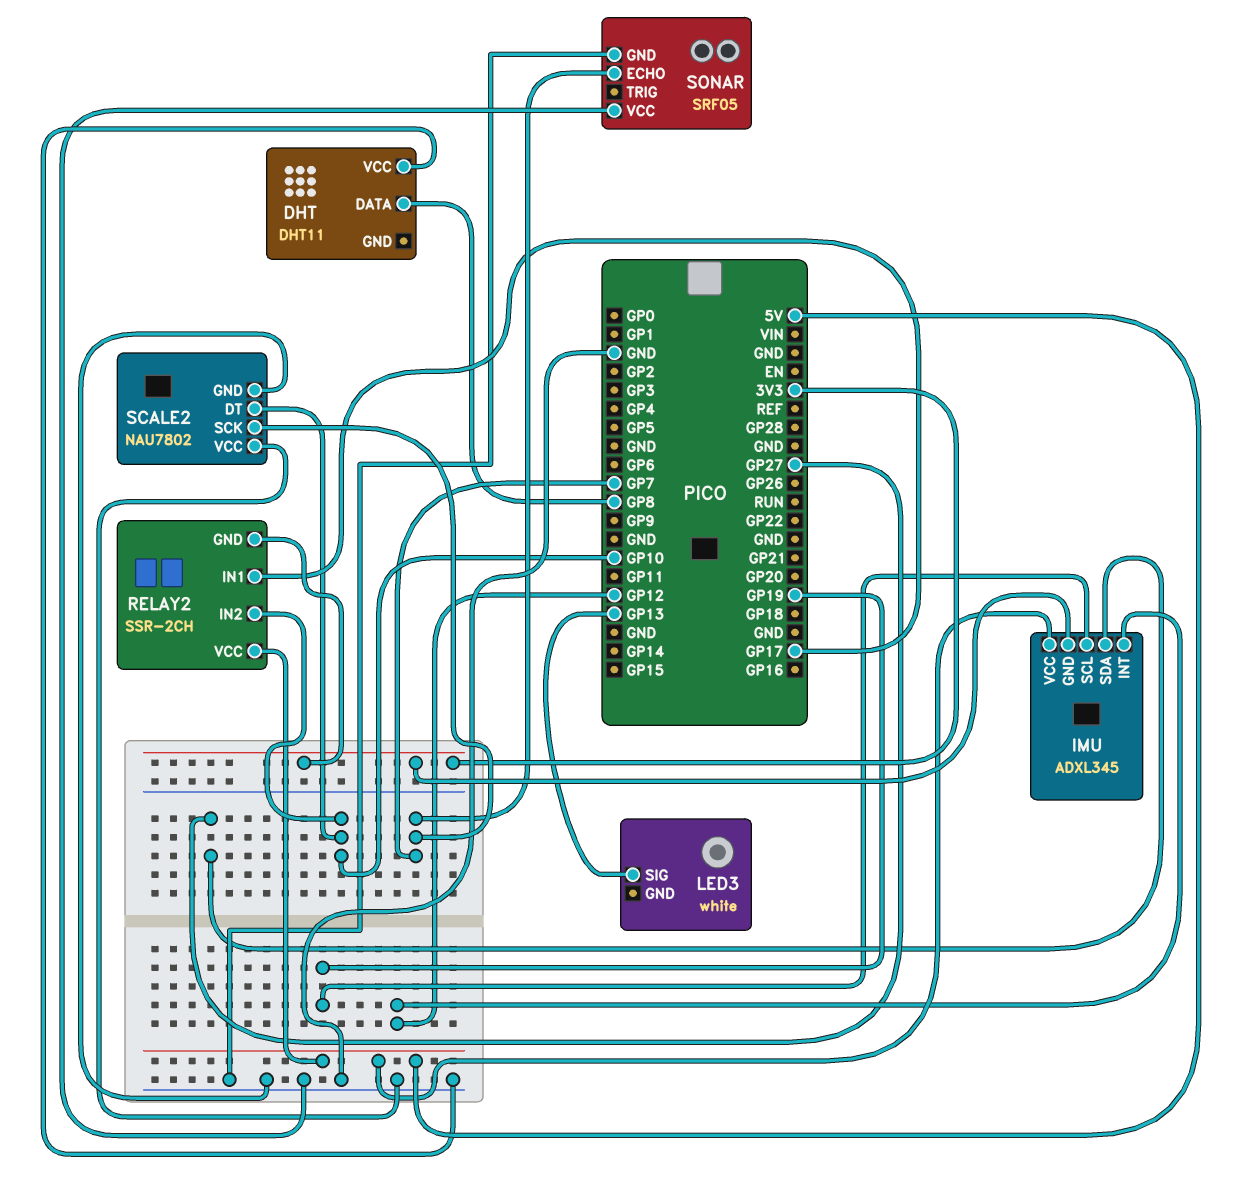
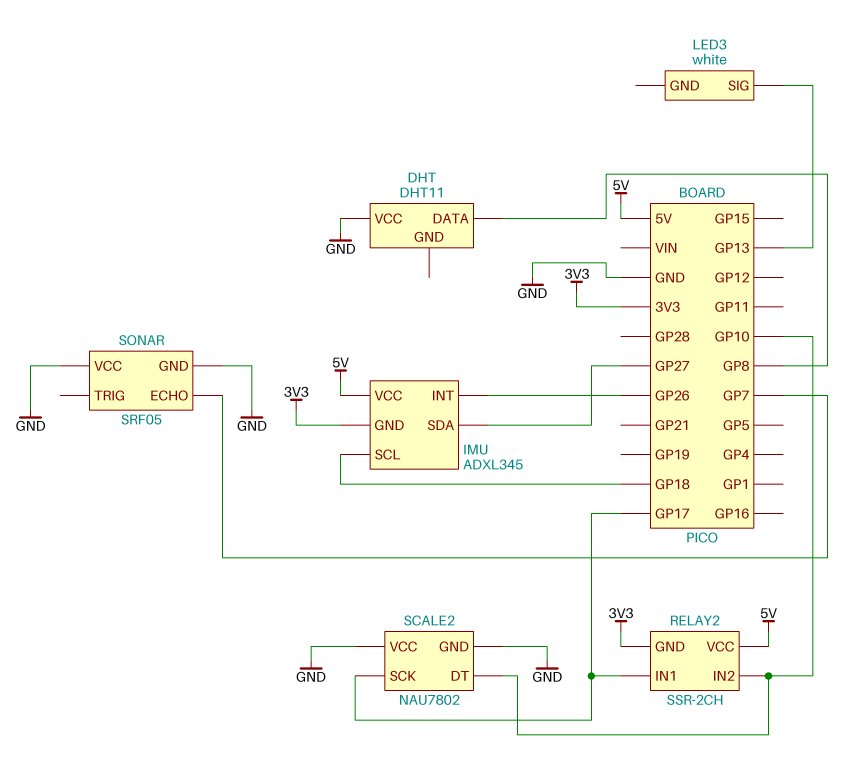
IMU pin INT: GP12 -> GP26
IMU pin SCL: GP19 -> GP18
SCALE2 pin SCK: GP7 -> GP17

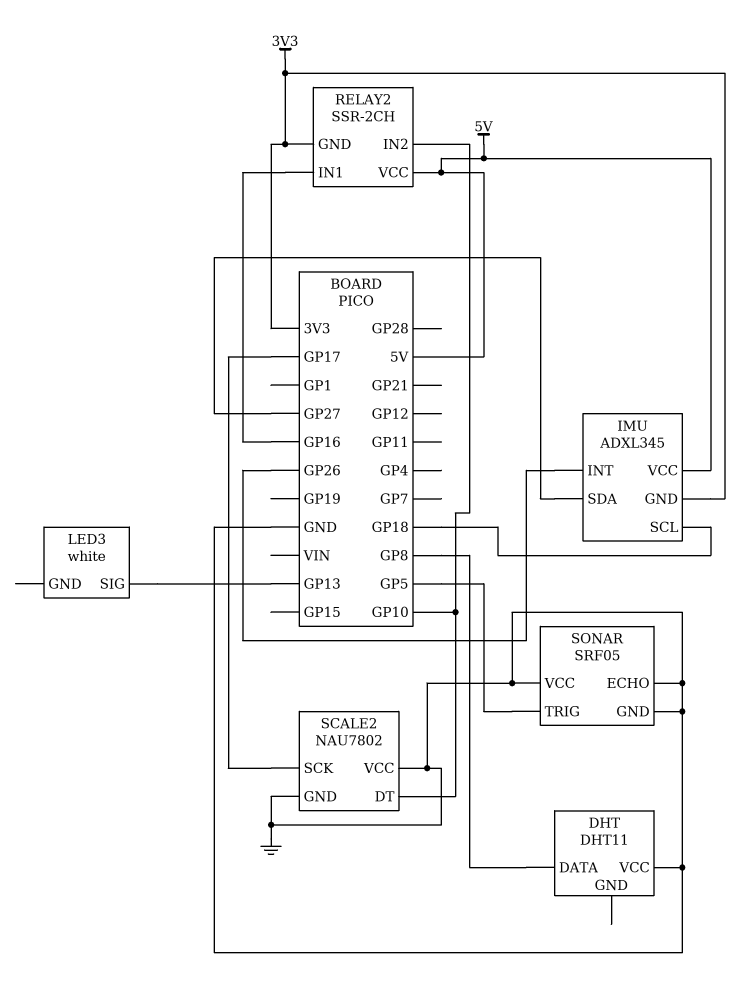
RELAY2 pin IN1: GP17 -> GP16
SONAR pin ECHO: GP7 -> GND
SONAR pin TRIG: none -> GP5

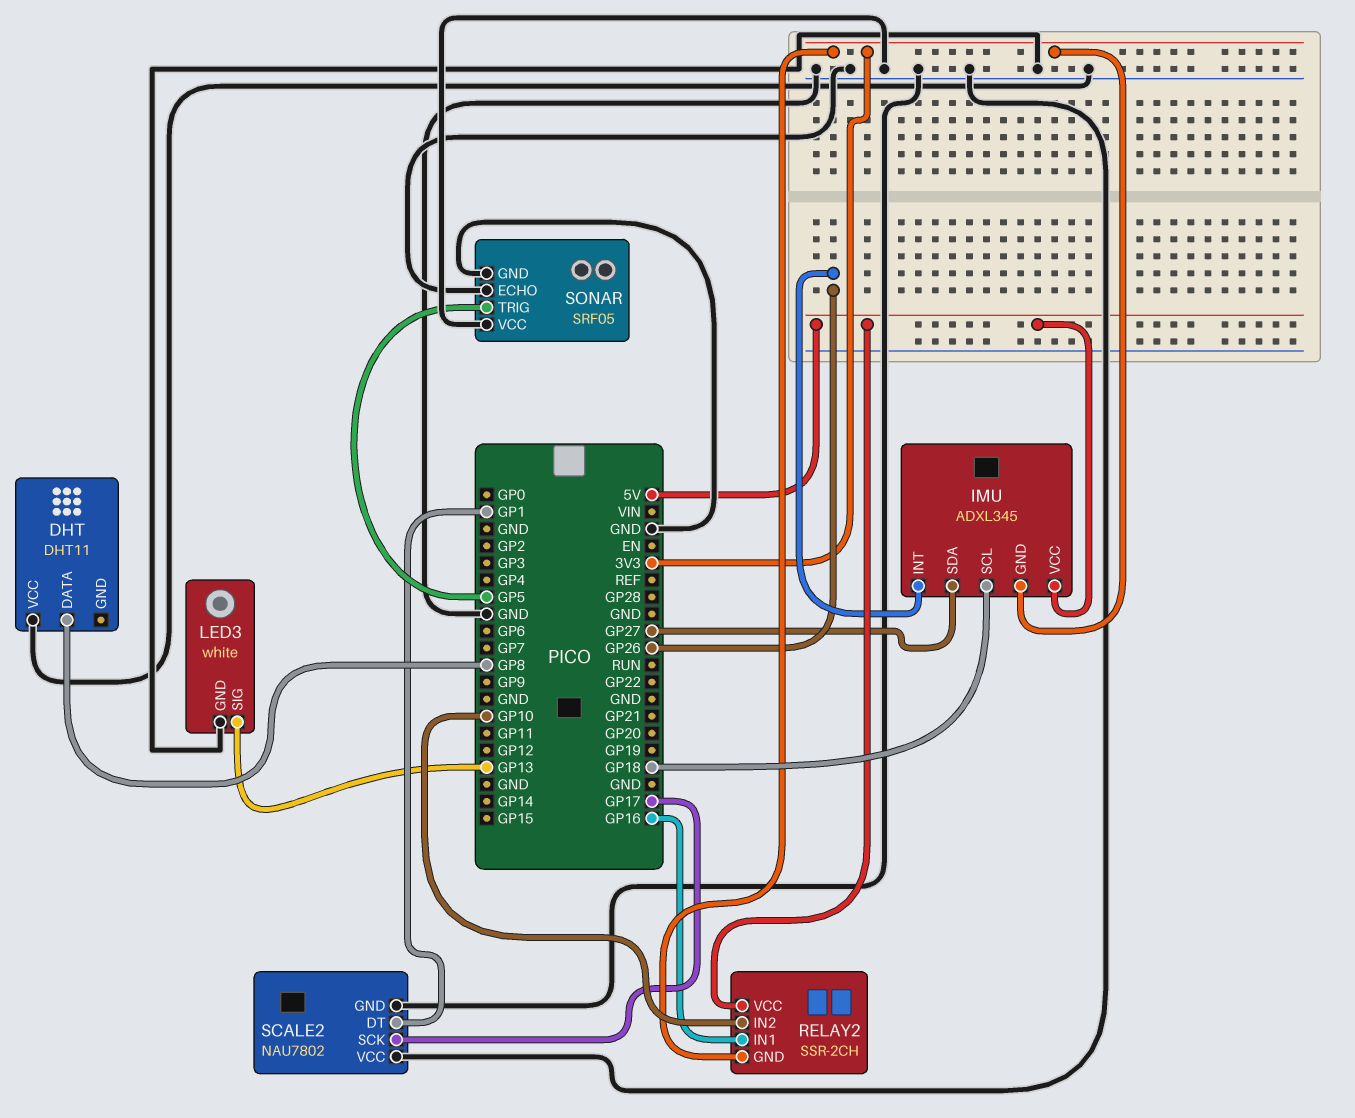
LED3 pin GND: none -> GND
SCALE2 pin DT: GP10 -> GP1

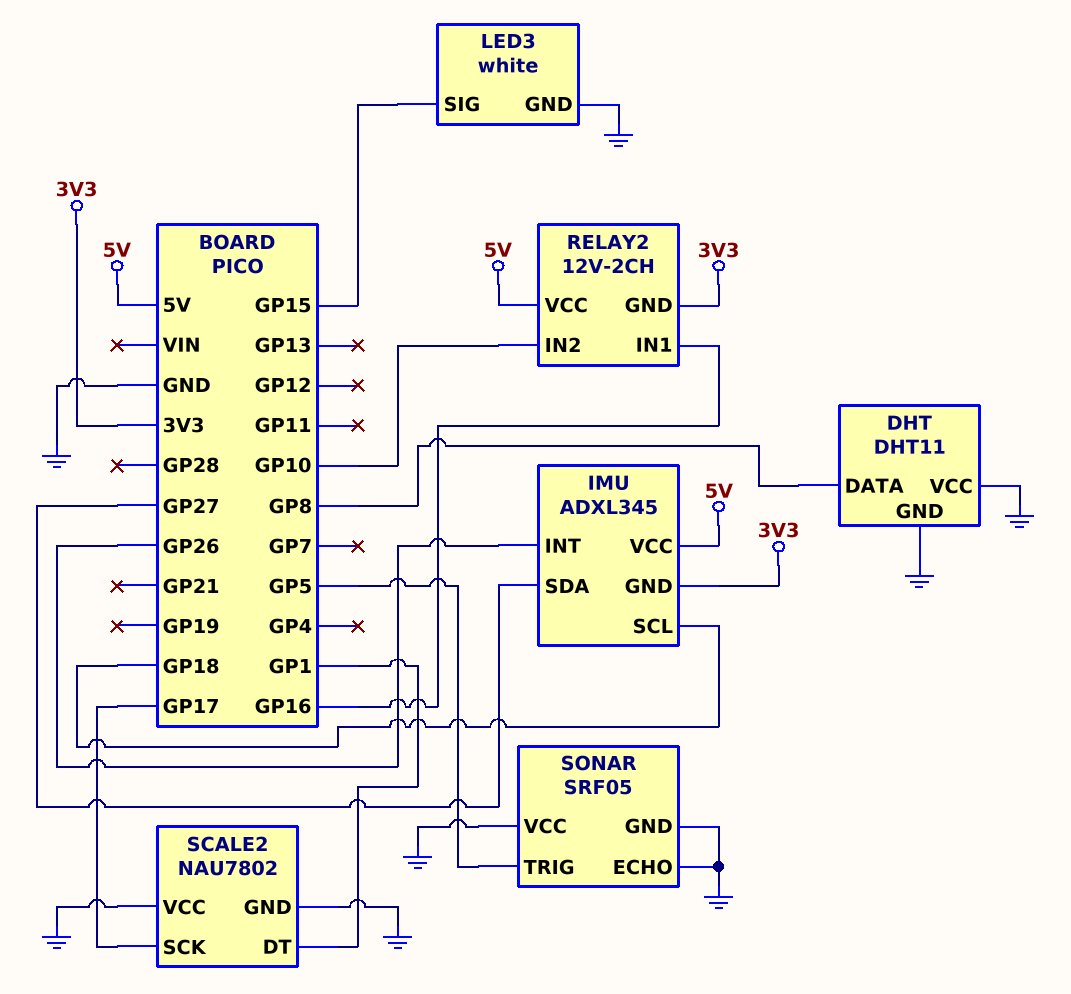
DHT pin GND: none -> GND
LED3 pin SIG: GP13 -> GP15
RELAY2: SSR-2CH -> 12V-2CH

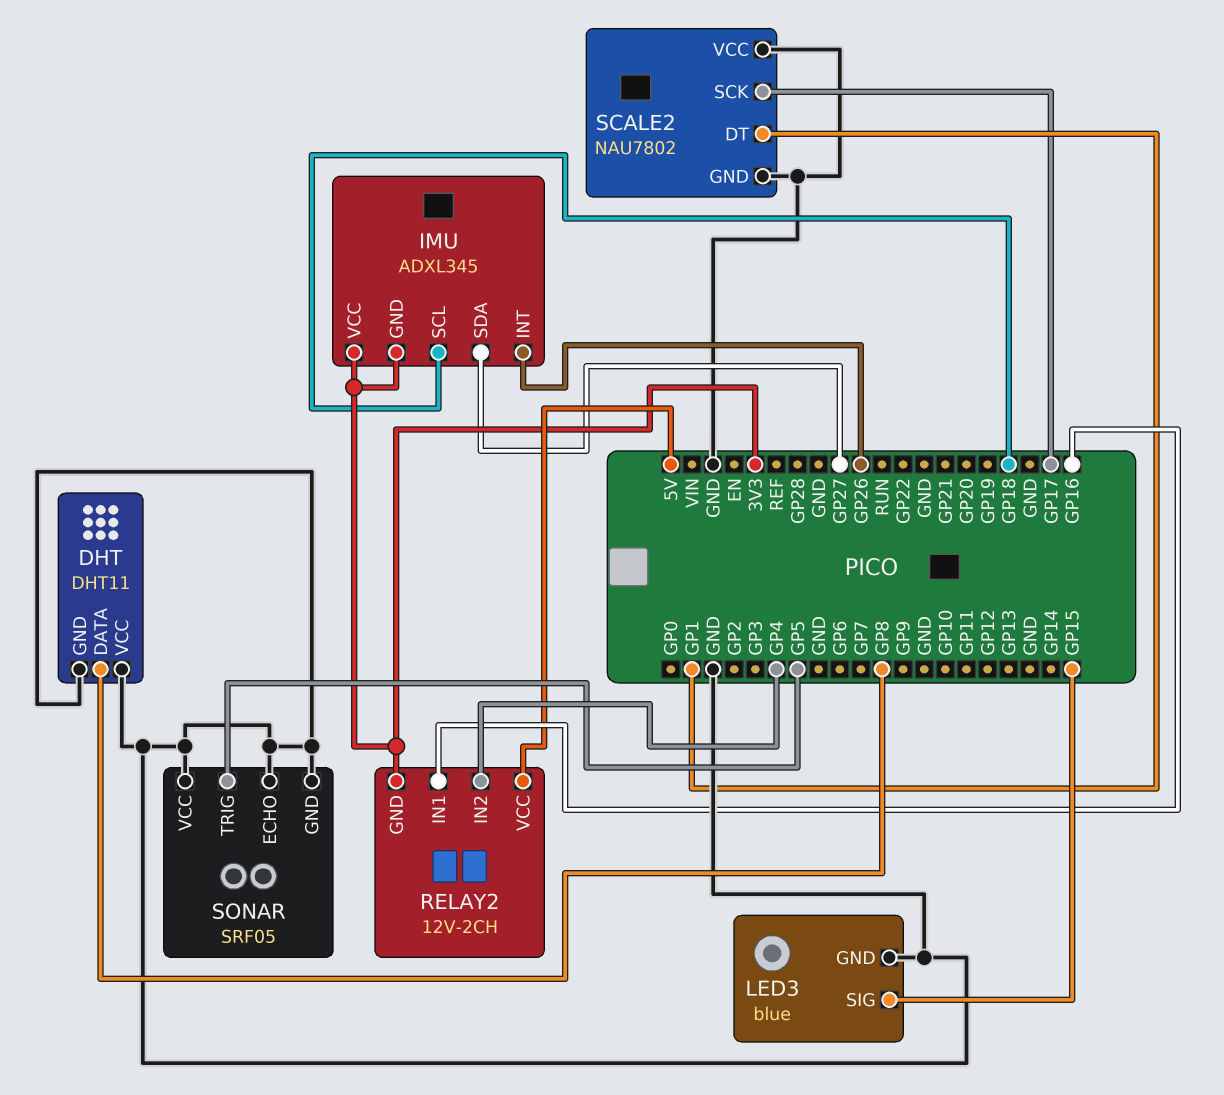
IMU pin VCC: 5V -> 3V3
LED3: white -> blue
RELAY2 pin IN2: GP10 -> GP4

